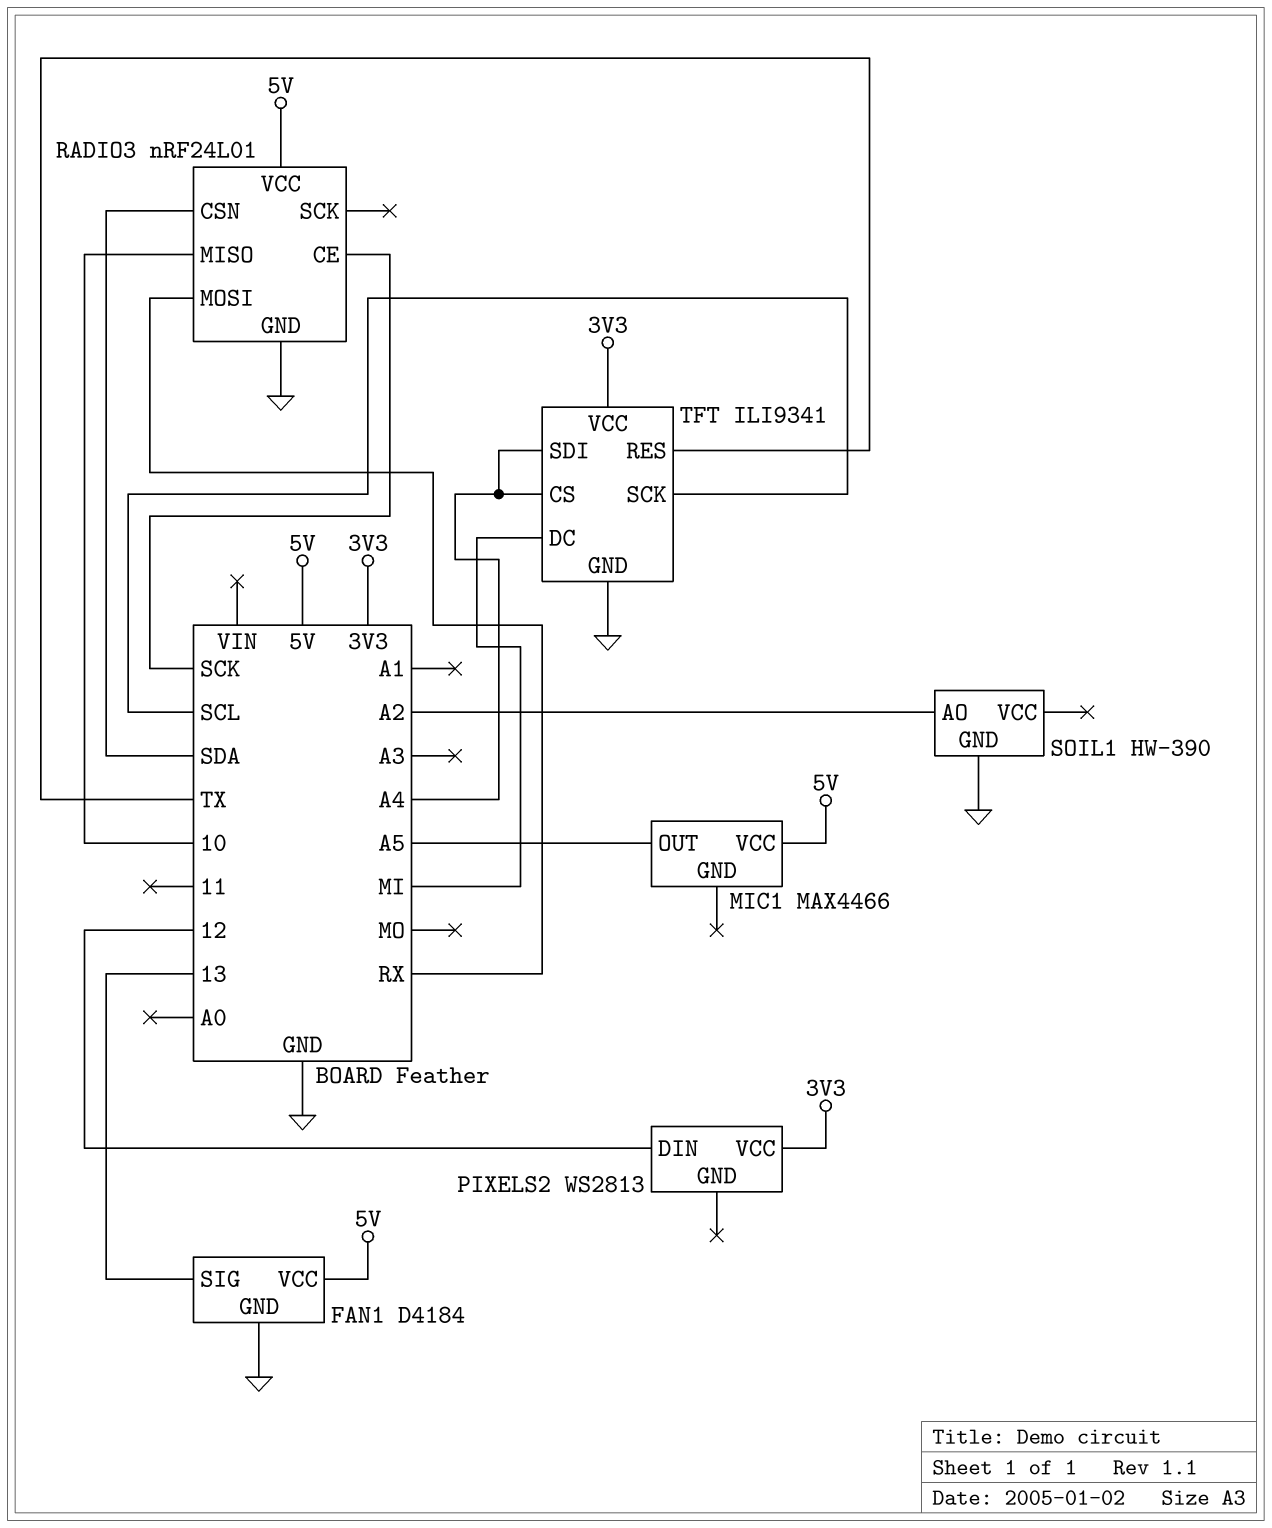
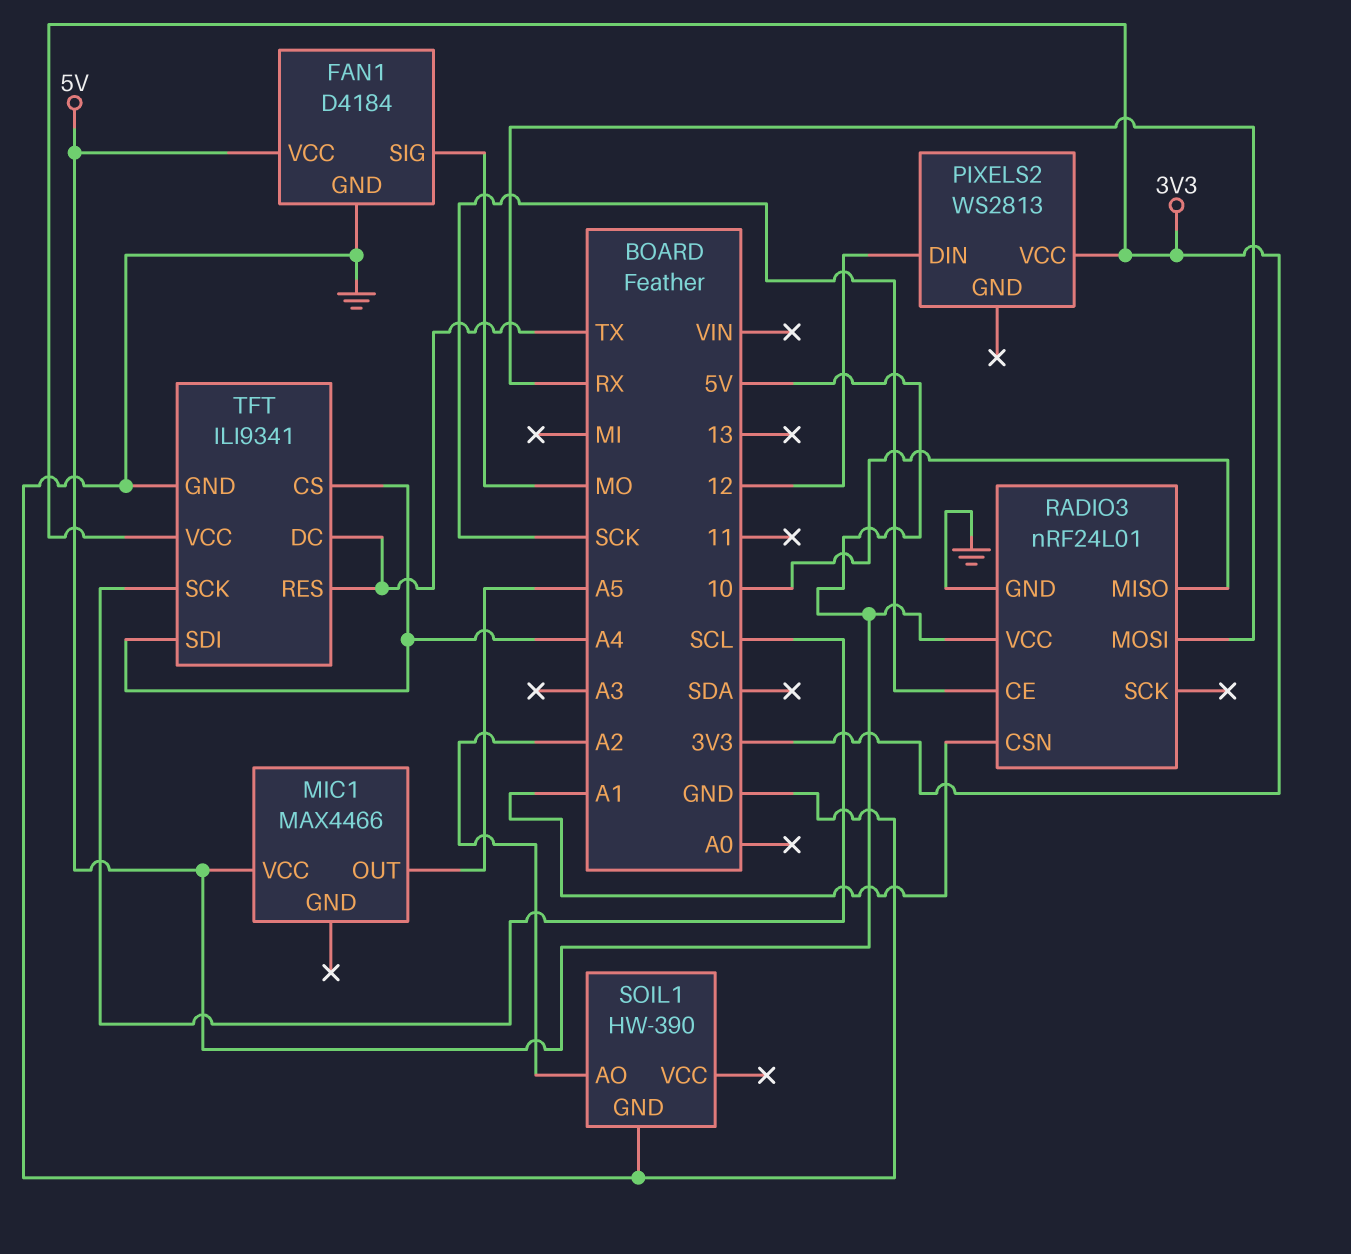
FAN1 pin SIG: 13 -> MO
RADIO3 pin CSN: SDA -> A1
TFT pin DC: MI -> TX

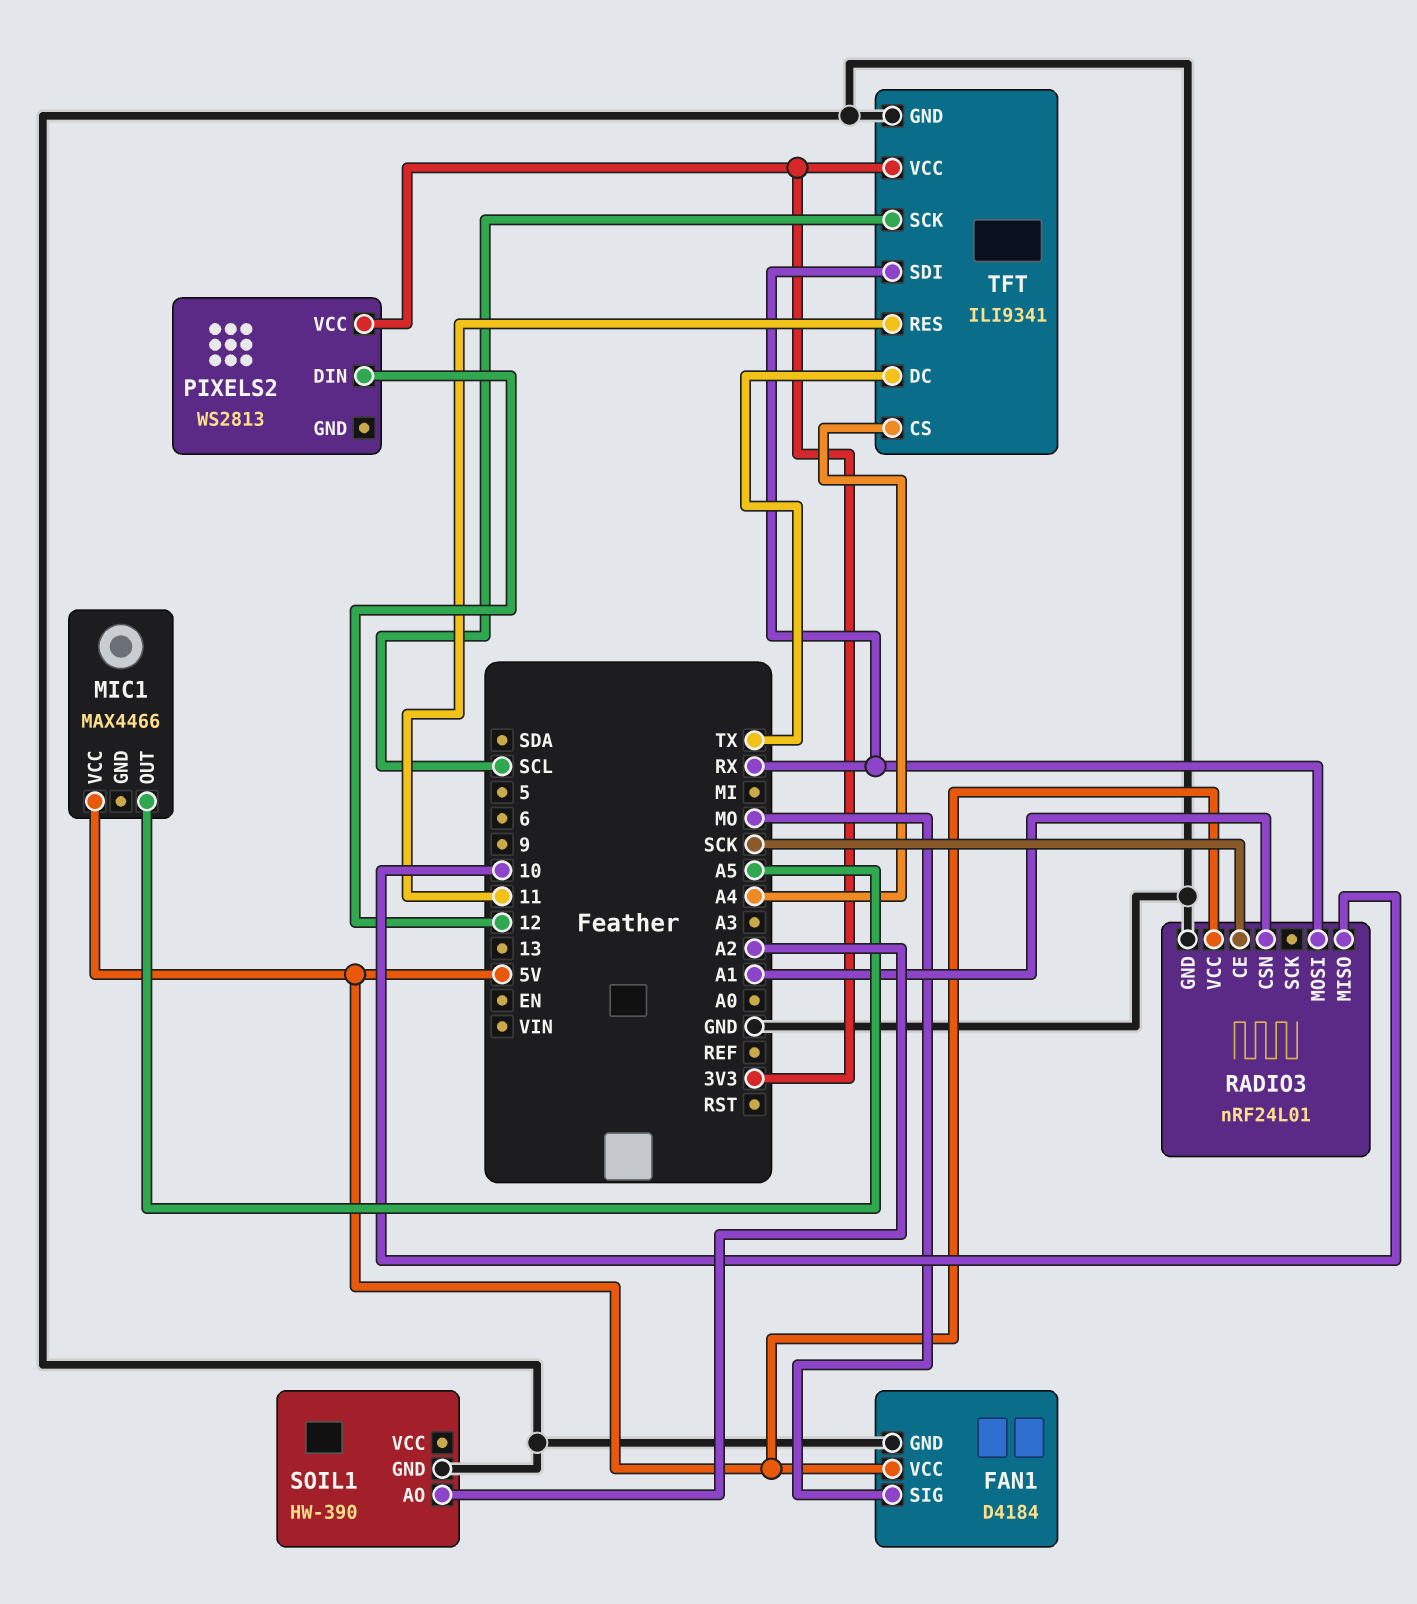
TFT pin RES: TX -> 11
TFT pin SDI: A4 -> RX

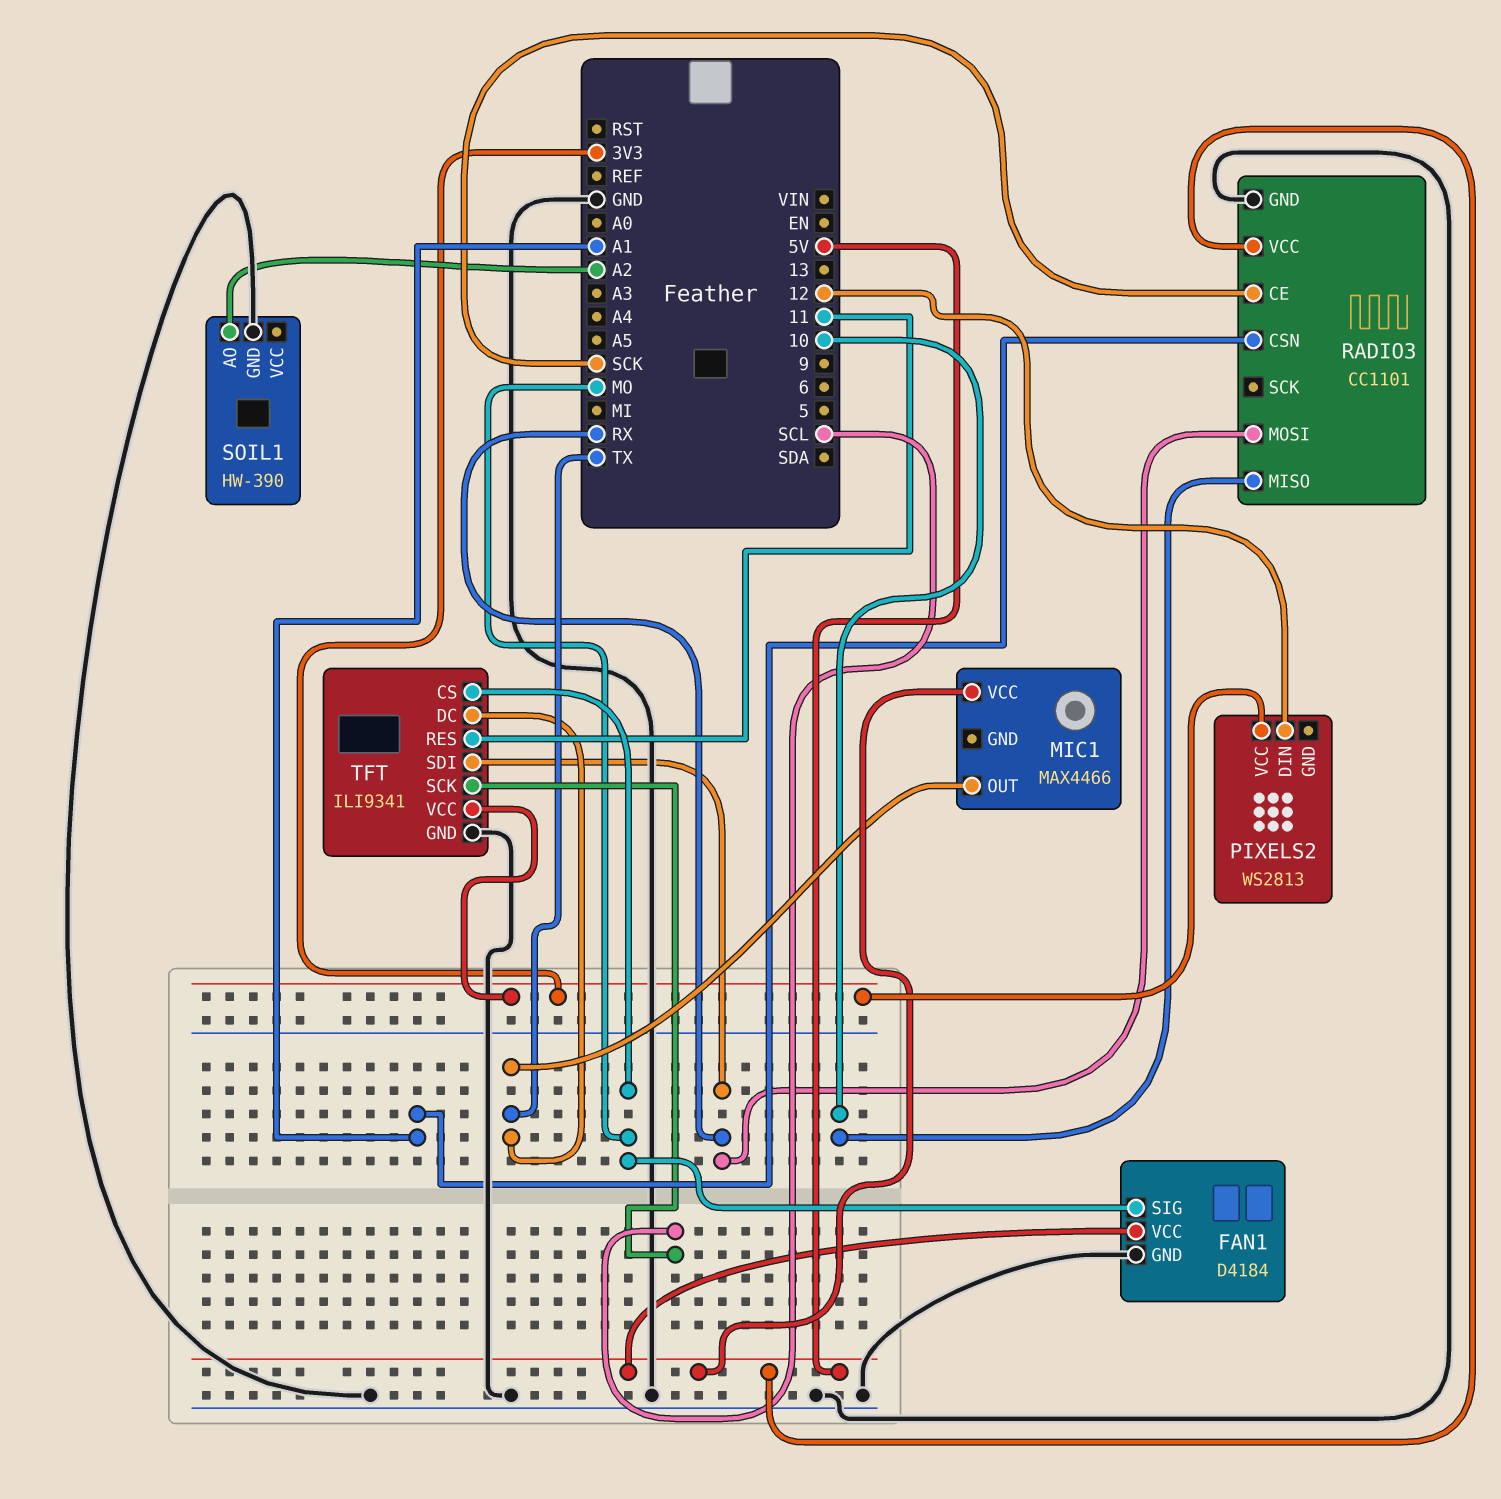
MIC1 pin OUT: A5 -> TX
RADIO3: nRF24L01 -> CC1101
TFT pin CS: A4 -> MO

